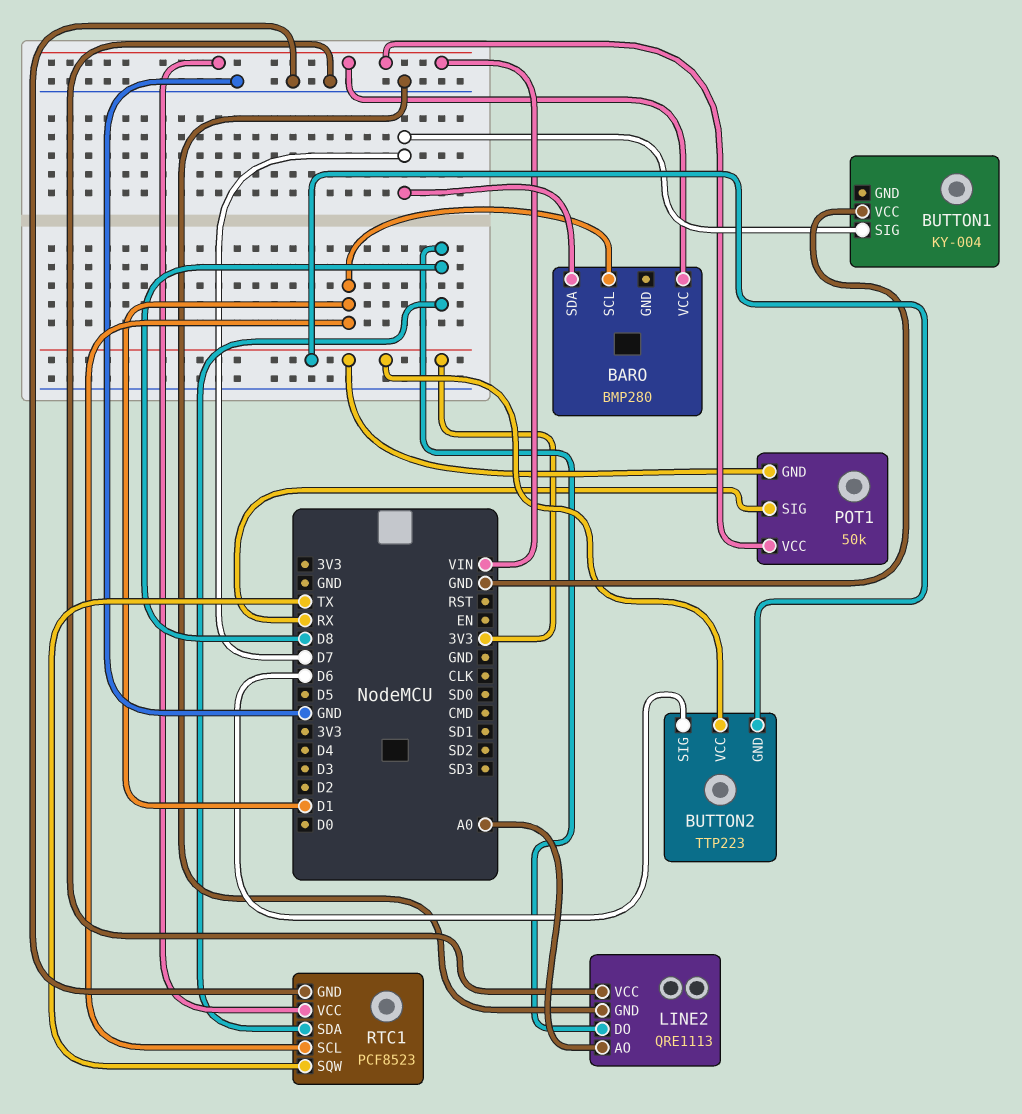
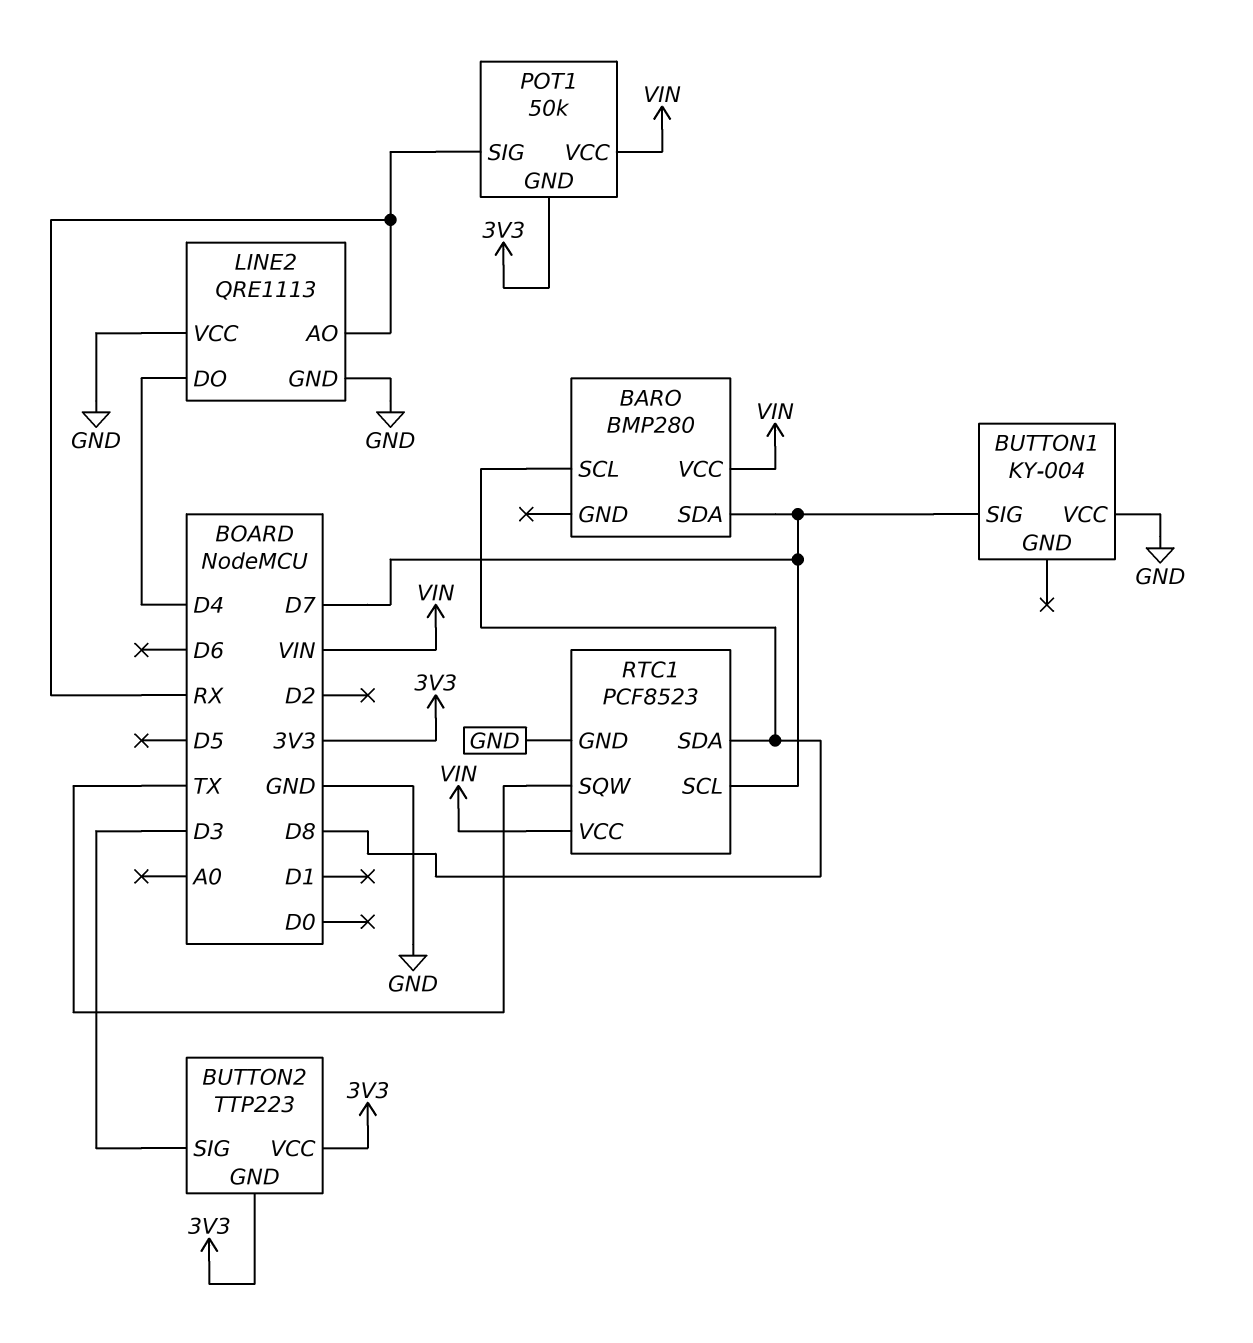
BARO pin SCL: D1 -> D8
BUTTON2 pin SIG: D6 -> D3
LINE2 pin AO: A0 -> RX
LINE2 pin DO: D8 -> D4
RTC1 pin SCL: D1 -> D7

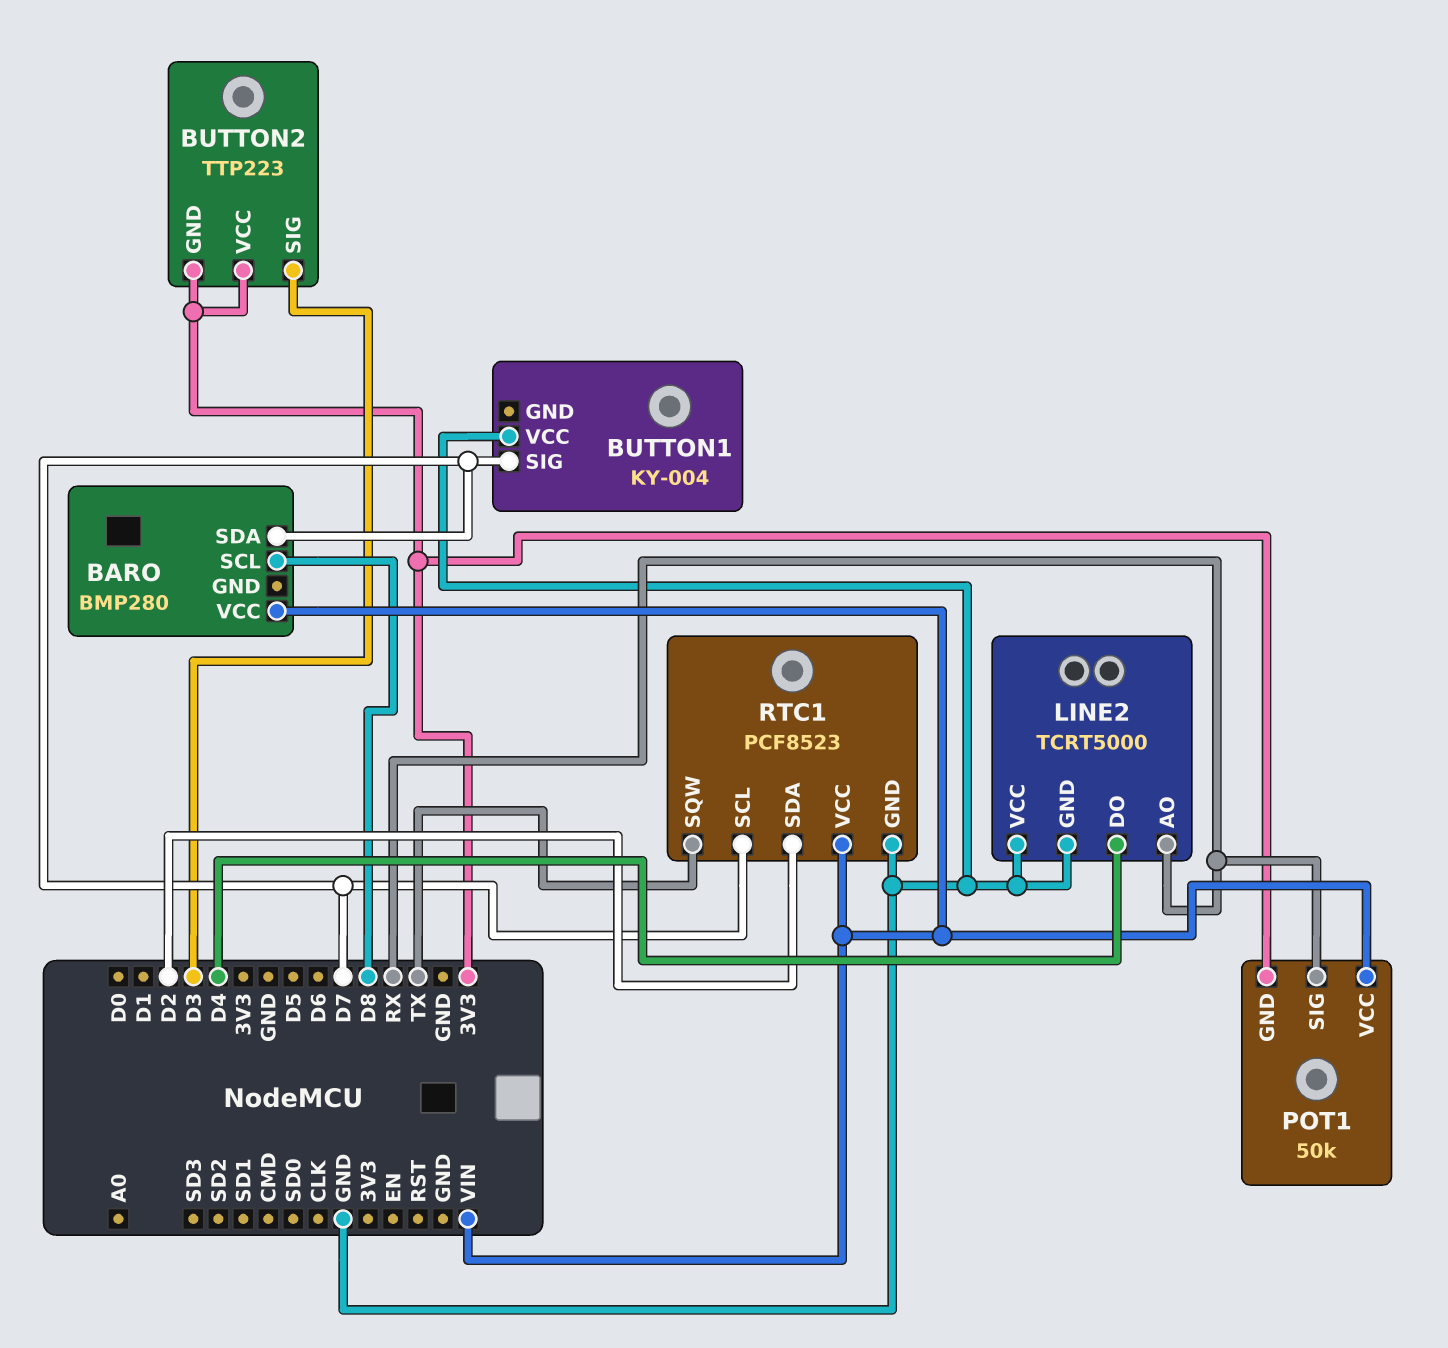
LINE2: QRE1113 -> TCRT5000
RTC1 pin SDA: D8 -> D2

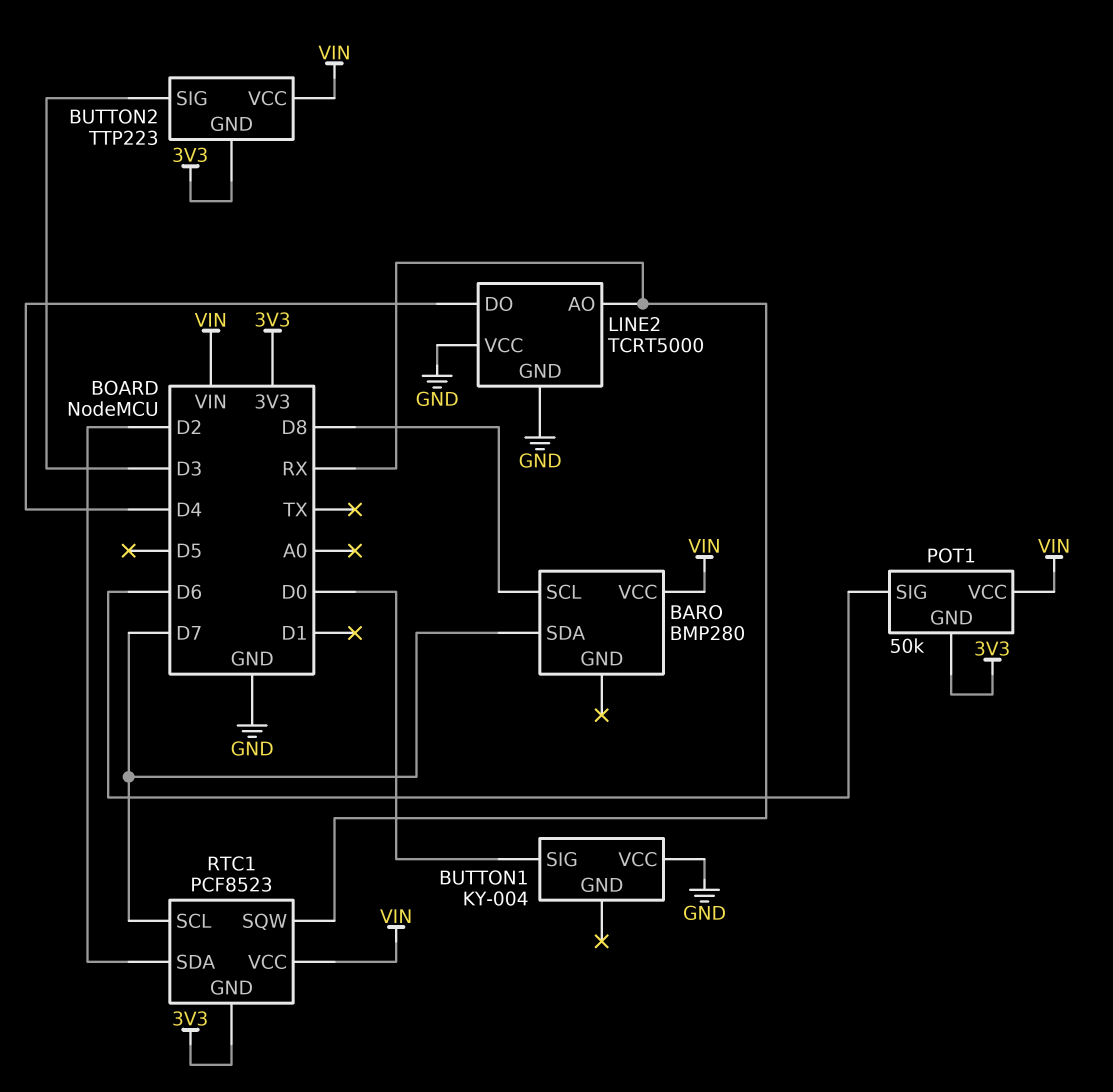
BUTTON1 pin SIG: D7 -> D0
BUTTON2 pin VCC: 3V3 -> VIN
POT1 pin SIG: RX -> D6
RTC1 pin GND: GND -> 3V3
RTC1 pin SQW: TX -> RX

